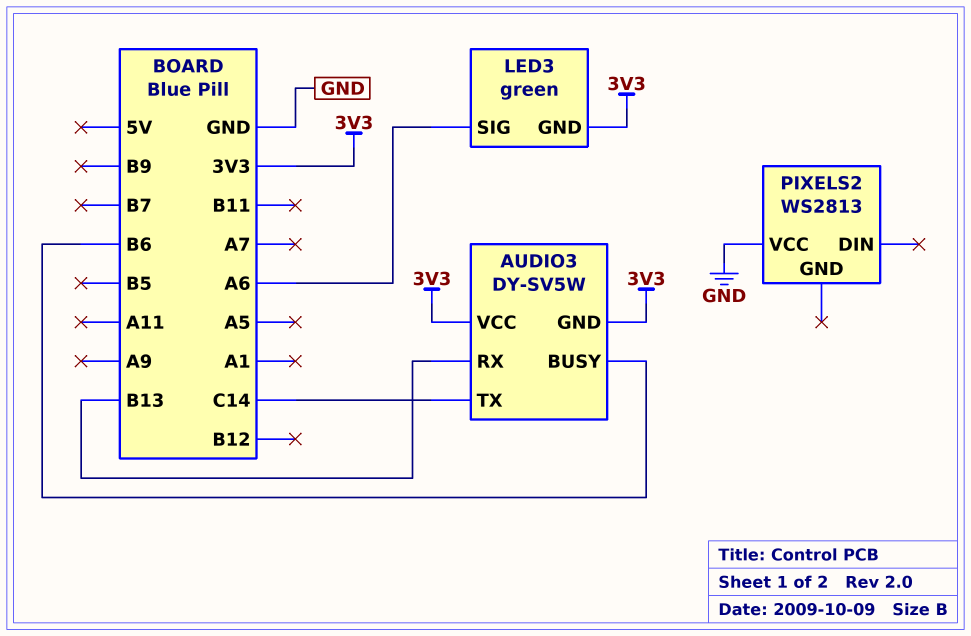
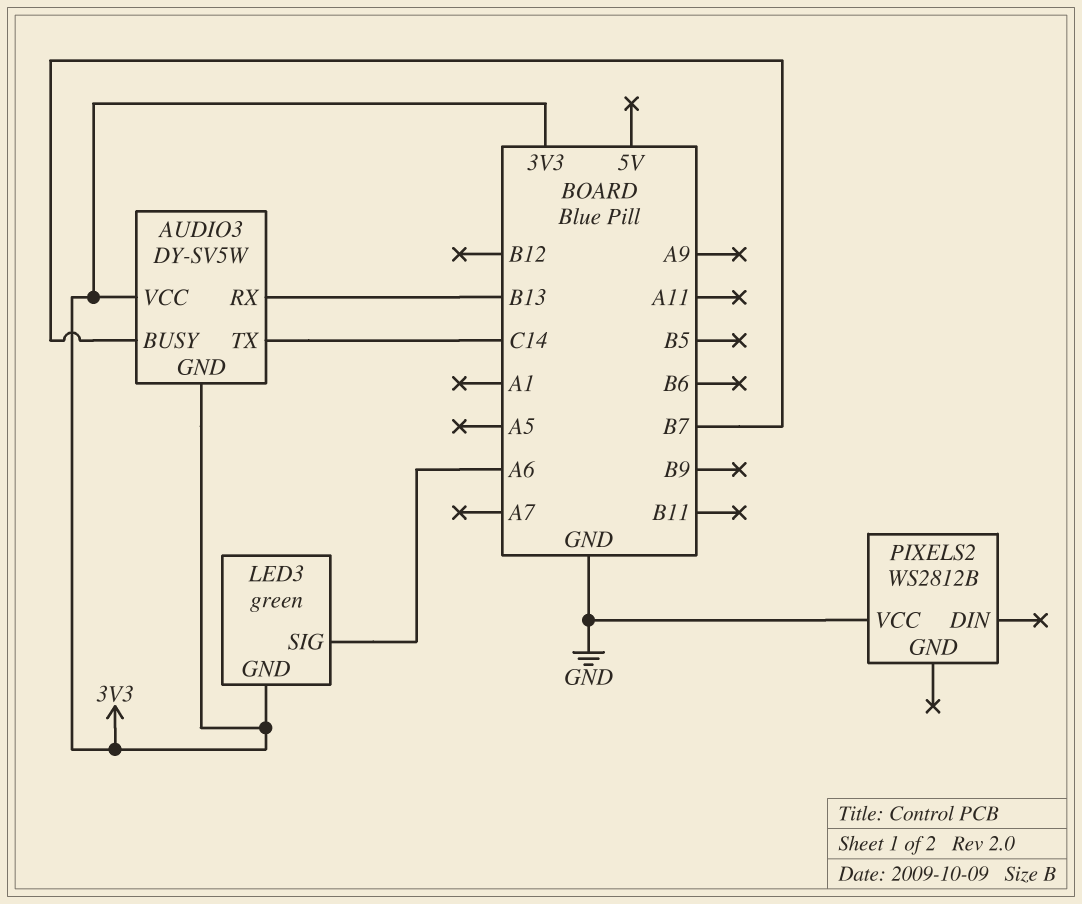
AUDIO3 pin BUSY: B6 -> B7
PIXELS2: WS2813 -> WS2812B

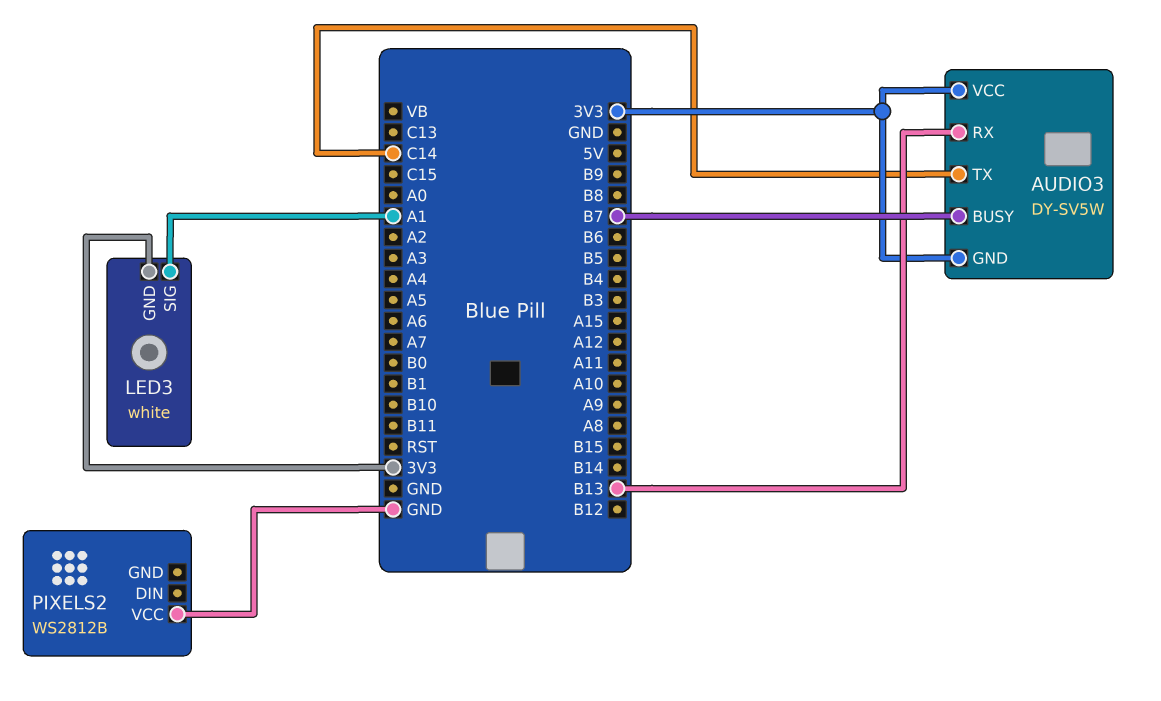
LED3: green -> white
LED3 pin SIG: A6 -> A1

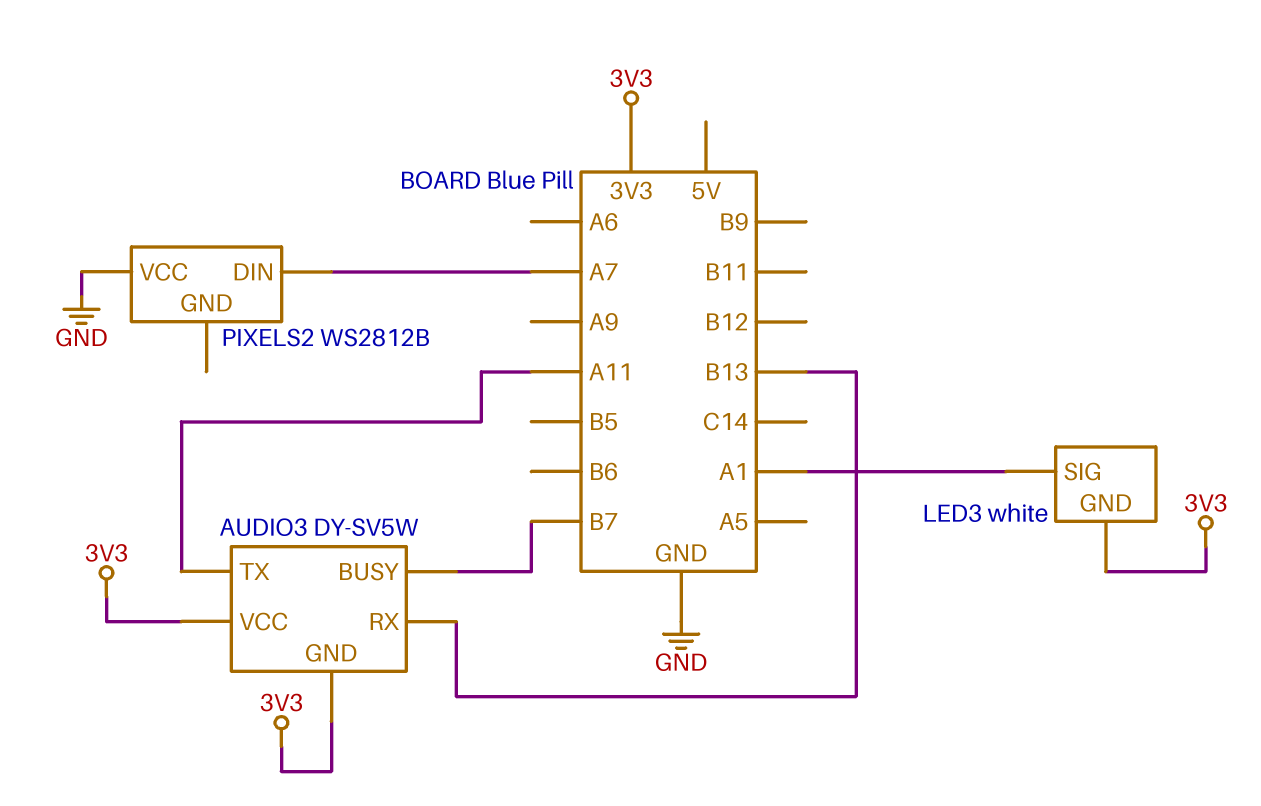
AUDIO3 pin TX: C14 -> A11
PIXELS2 pin DIN: none -> A7

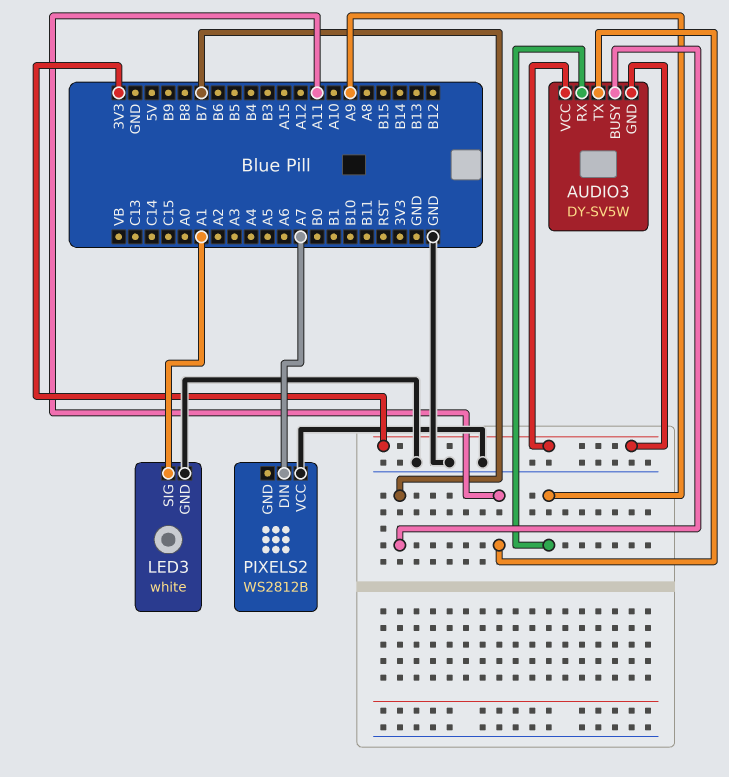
AUDIO3 pin RX: B13 -> A9
LED3 pin GND: 3V3 -> GND

